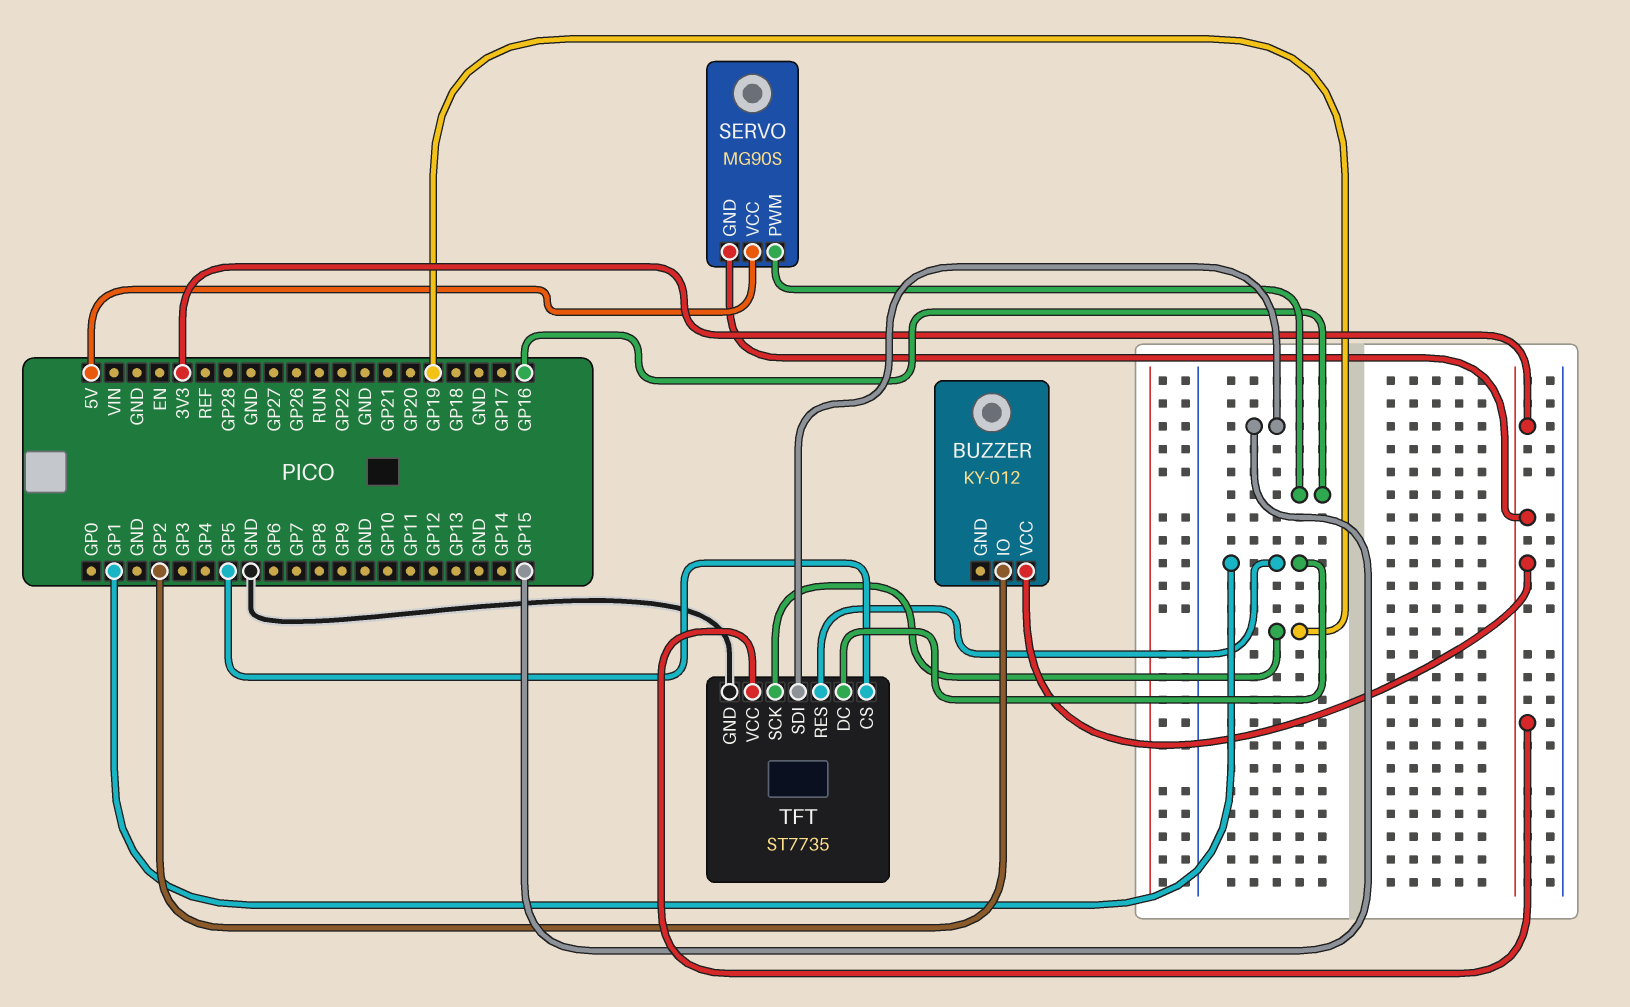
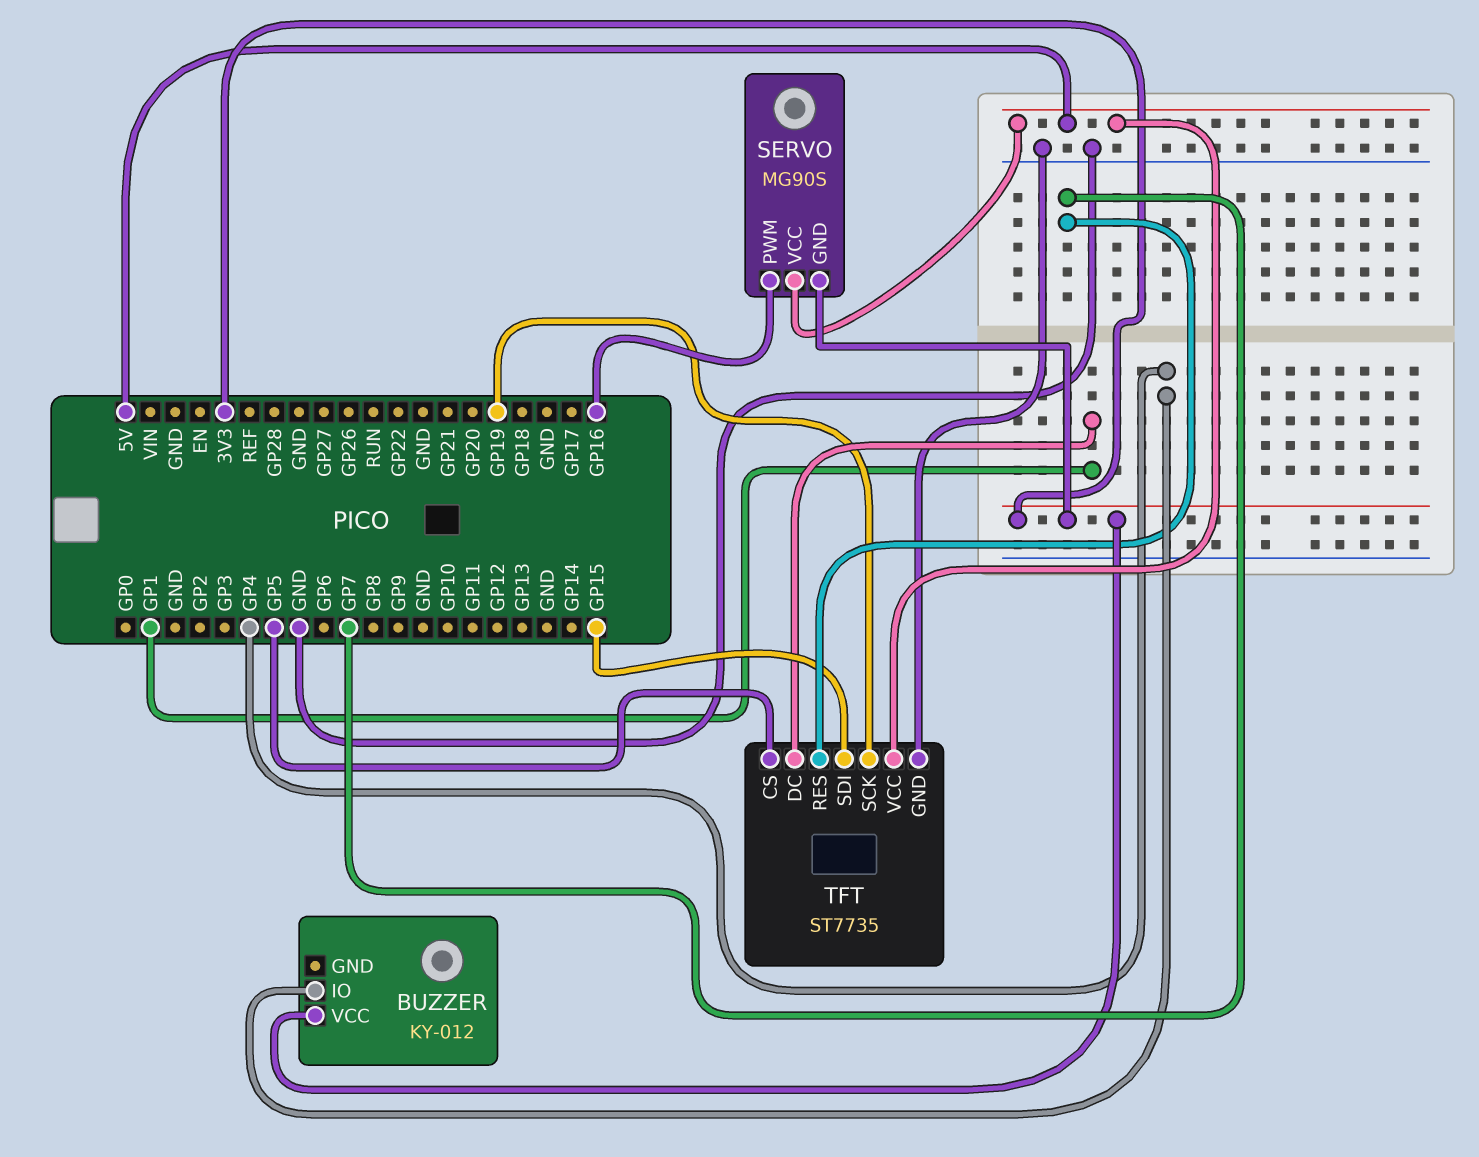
BUZZER pin IO: GP2 -> GP4
TFT pin RES: GP1 -> GP7
TFT pin VCC: 3V3 -> 5V

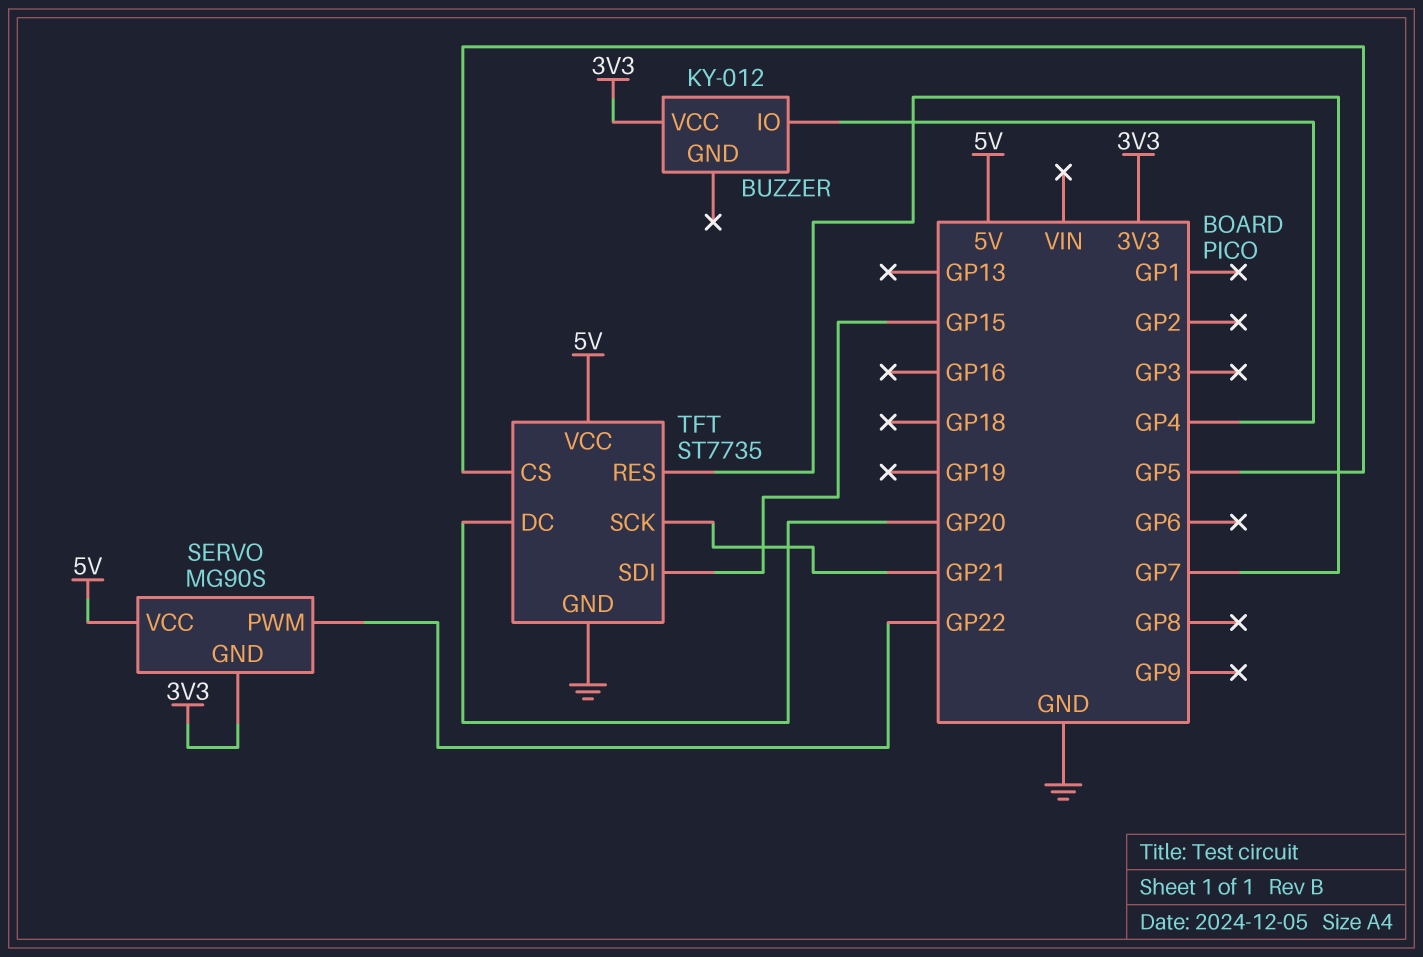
SERVO pin PWM: GP16 -> GP22
TFT pin DC: GP1 -> GP20
TFT pin SCK: GP19 -> GP21

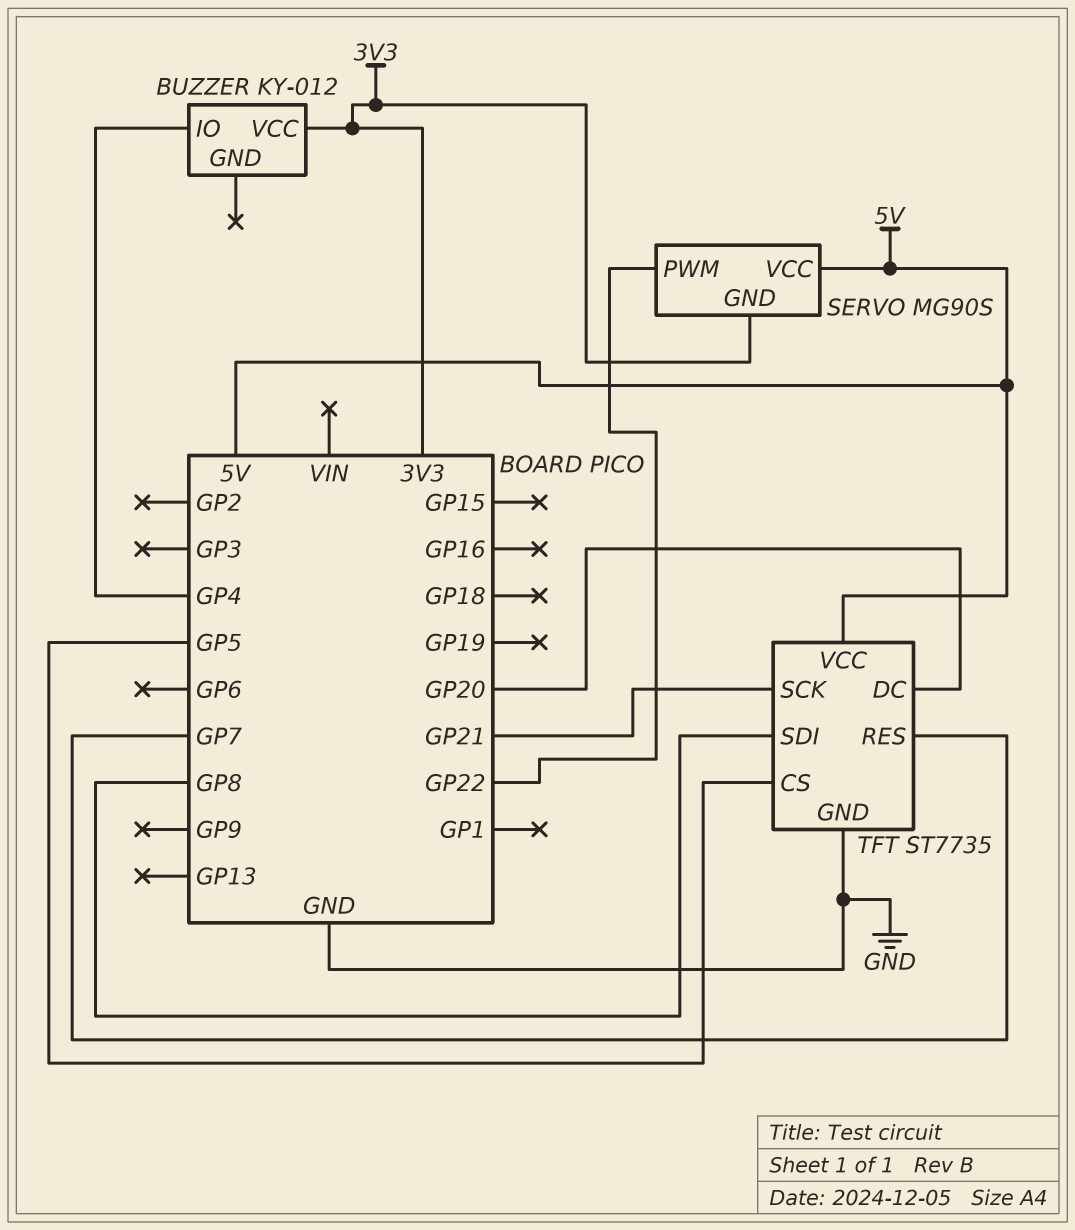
TFT pin SDI: GP15 -> GP8

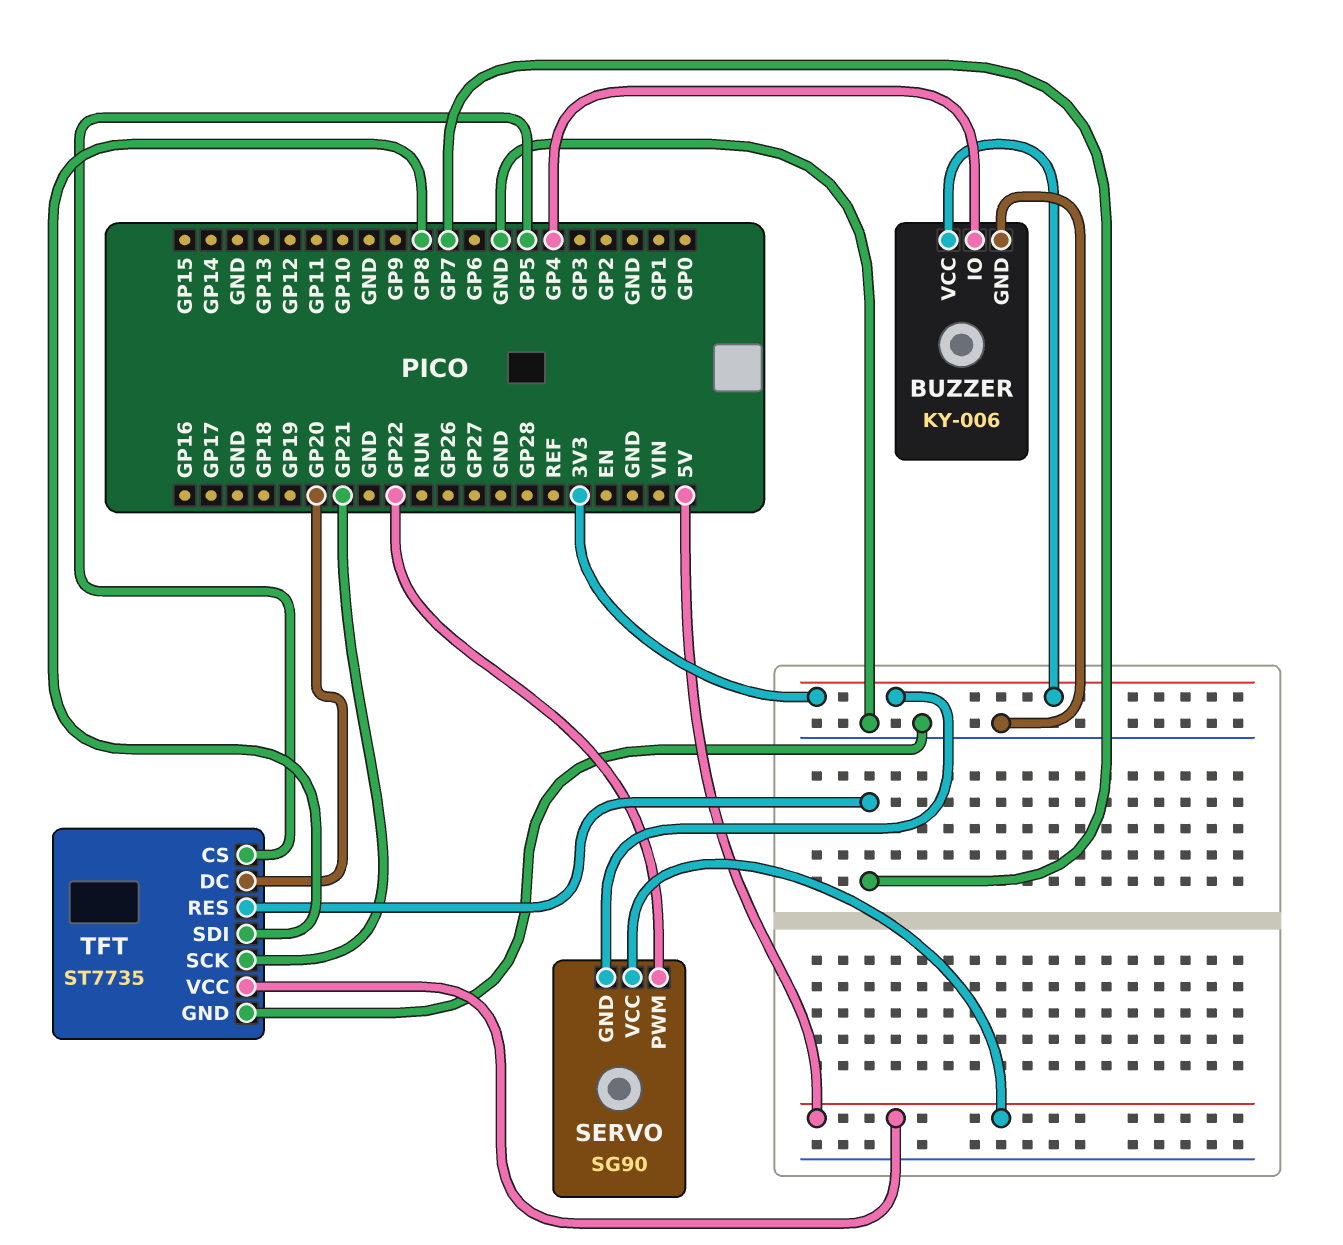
BUZZER: KY-012 -> KY-006
BUZZER pin GND: none -> GND
SERVO: MG90S -> SG90

